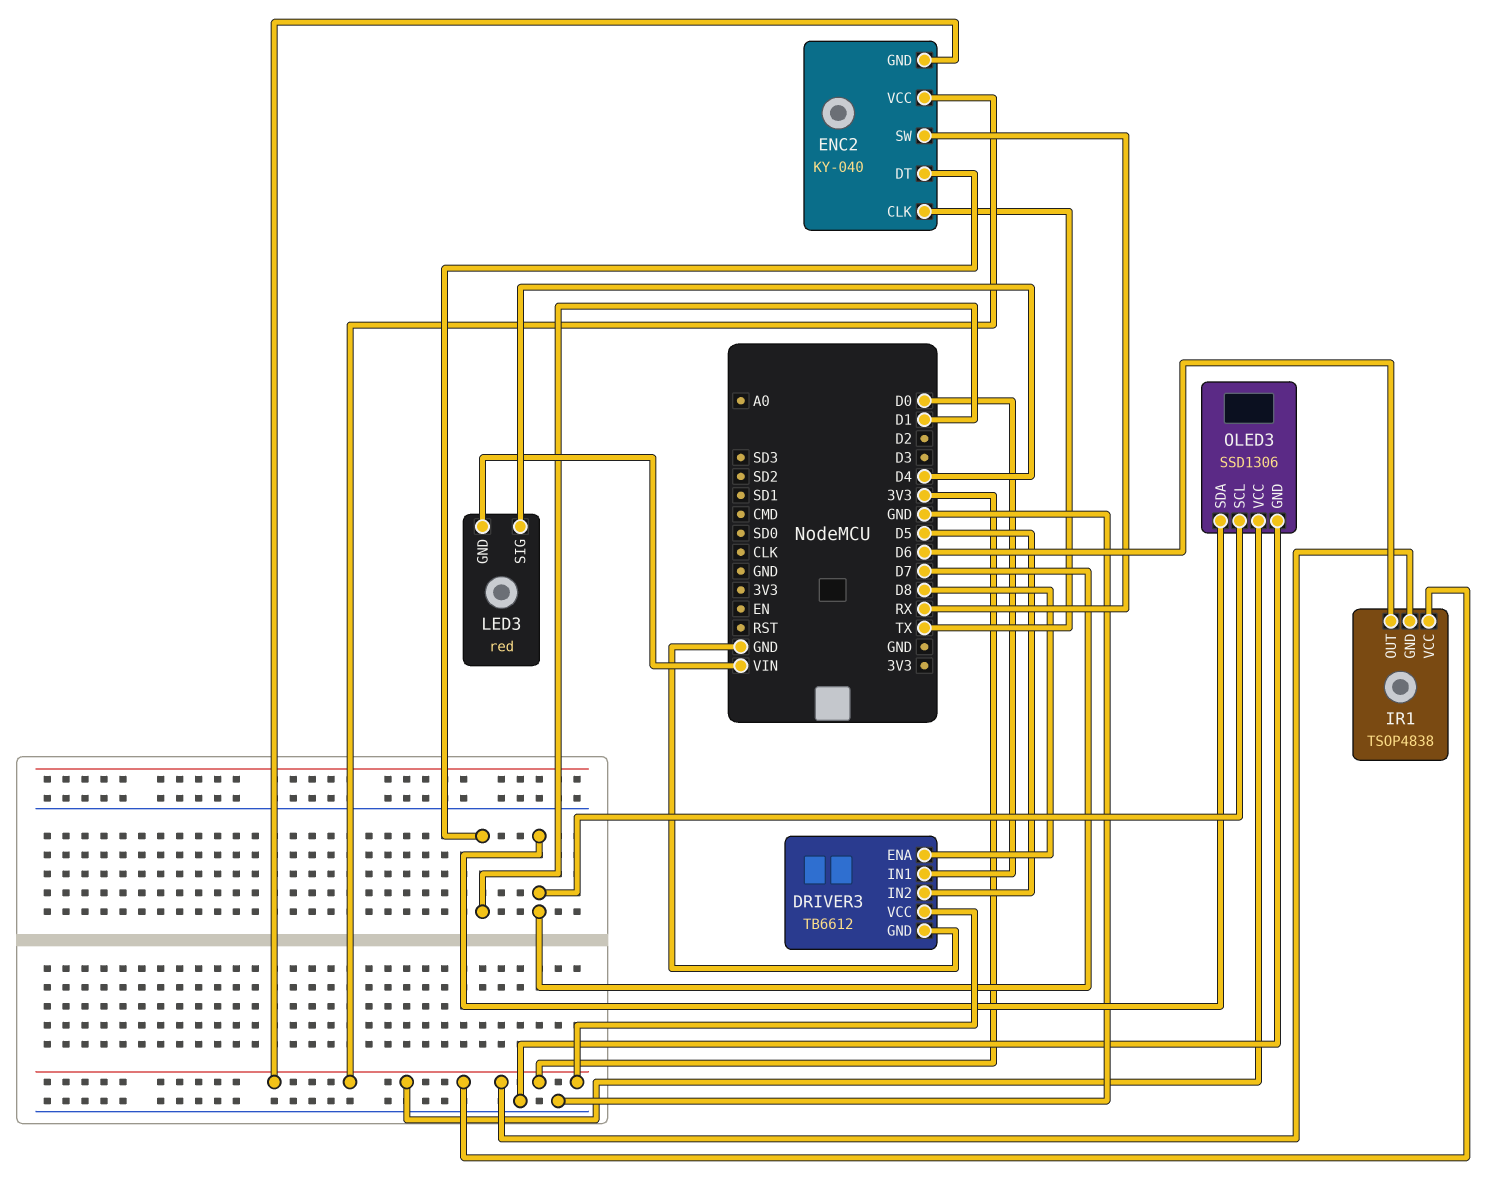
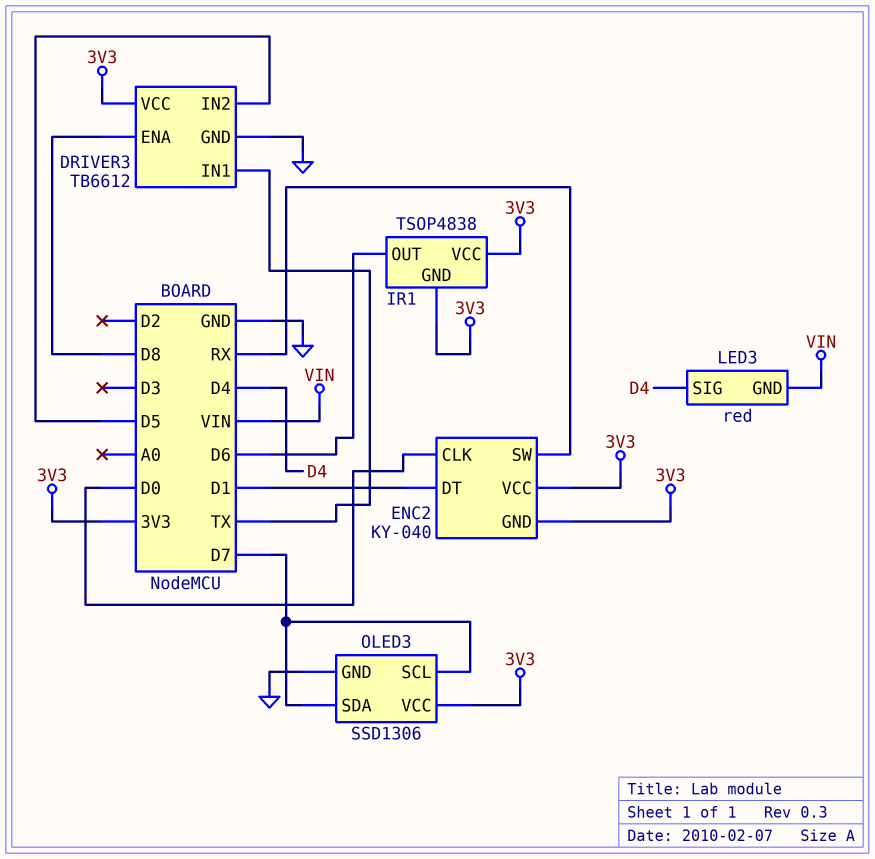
DRIVER3 pin IN1: D0 -> TX
ENC2 pin CLK: TX -> D0

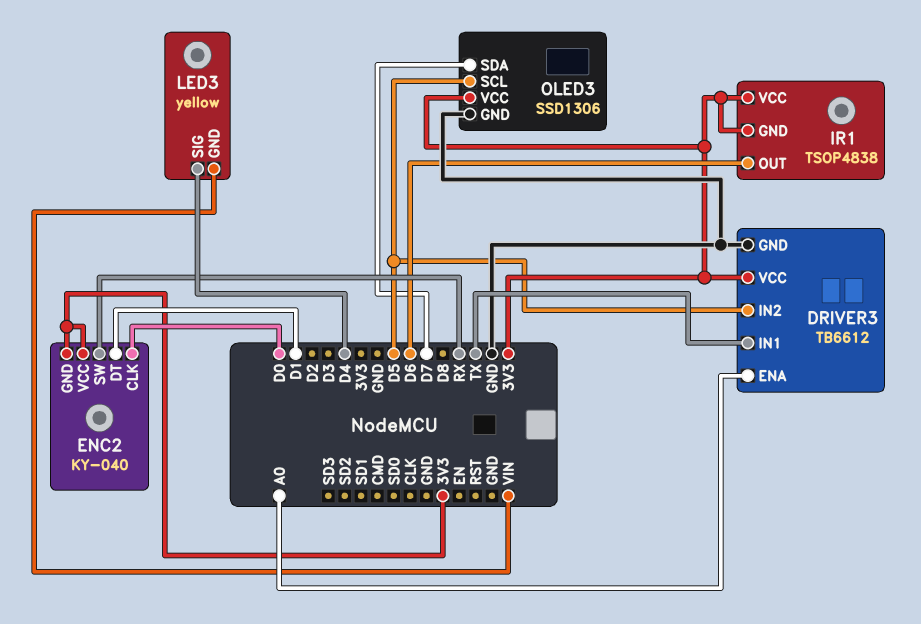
DRIVER3 pin ENA: D8 -> A0
LED3: red -> yellow
OLED3 pin SCL: D7 -> D5

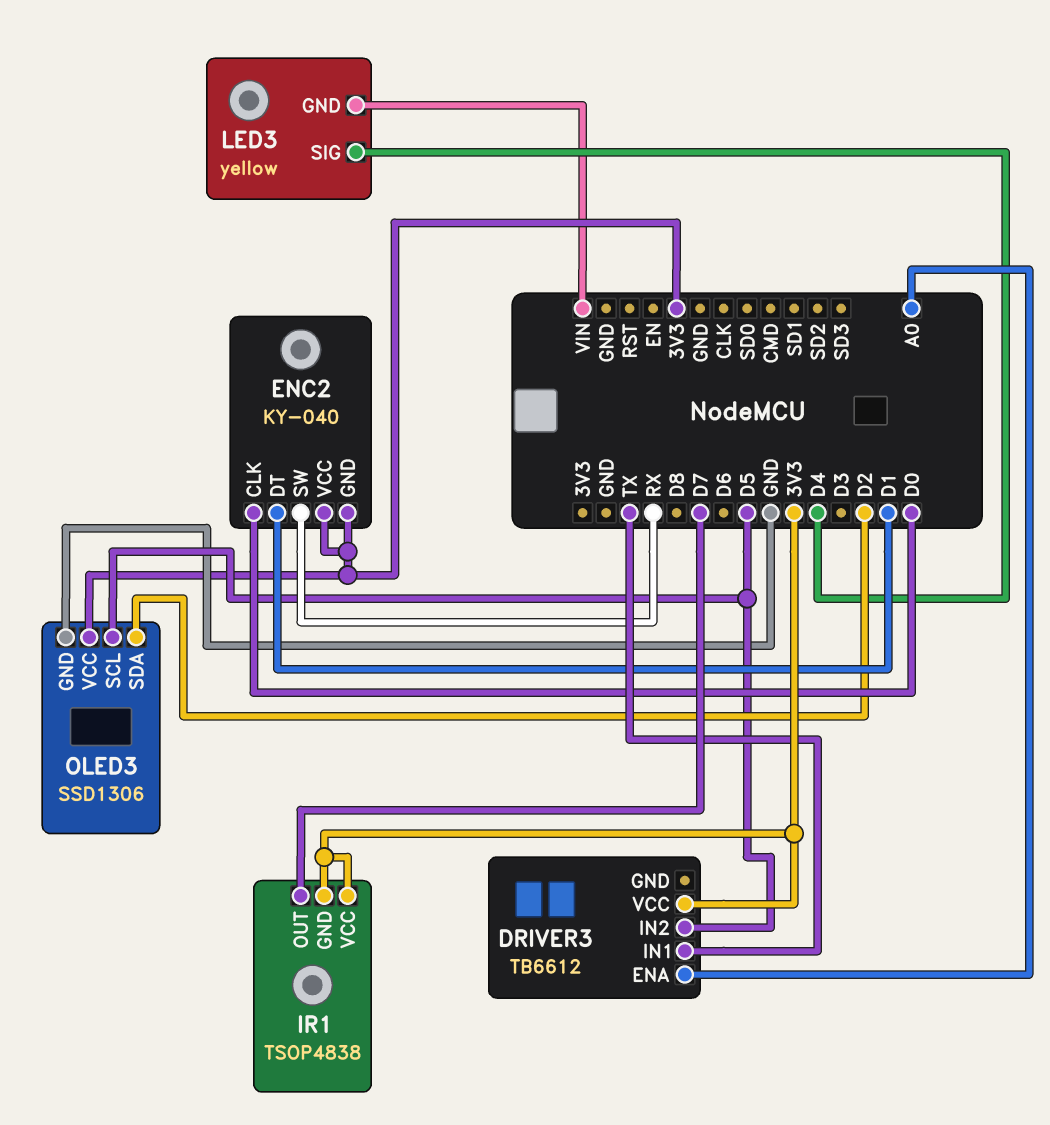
DRIVER3 pin GND: GND -> none
IR1 pin OUT: D6 -> D7
OLED3 pin SDA: D7 -> D2

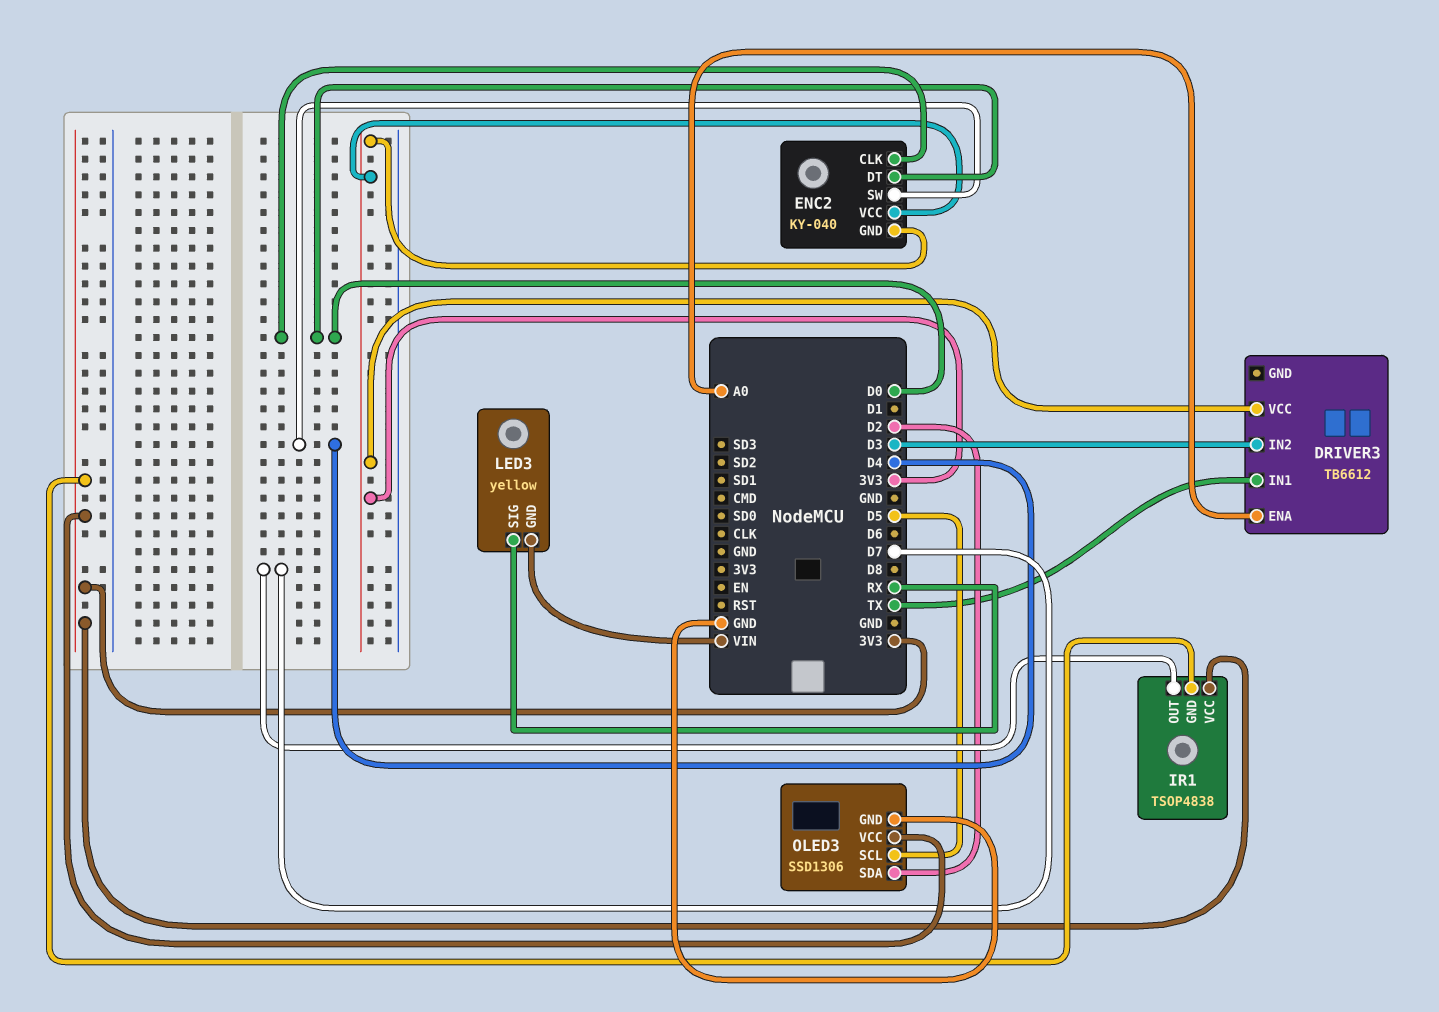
DRIVER3 pin IN2: D5 -> D3
ENC2 pin DT: D1 -> D0
ENC2 pin SW: RX -> D4
LED3 pin SIG: D4 -> RX

